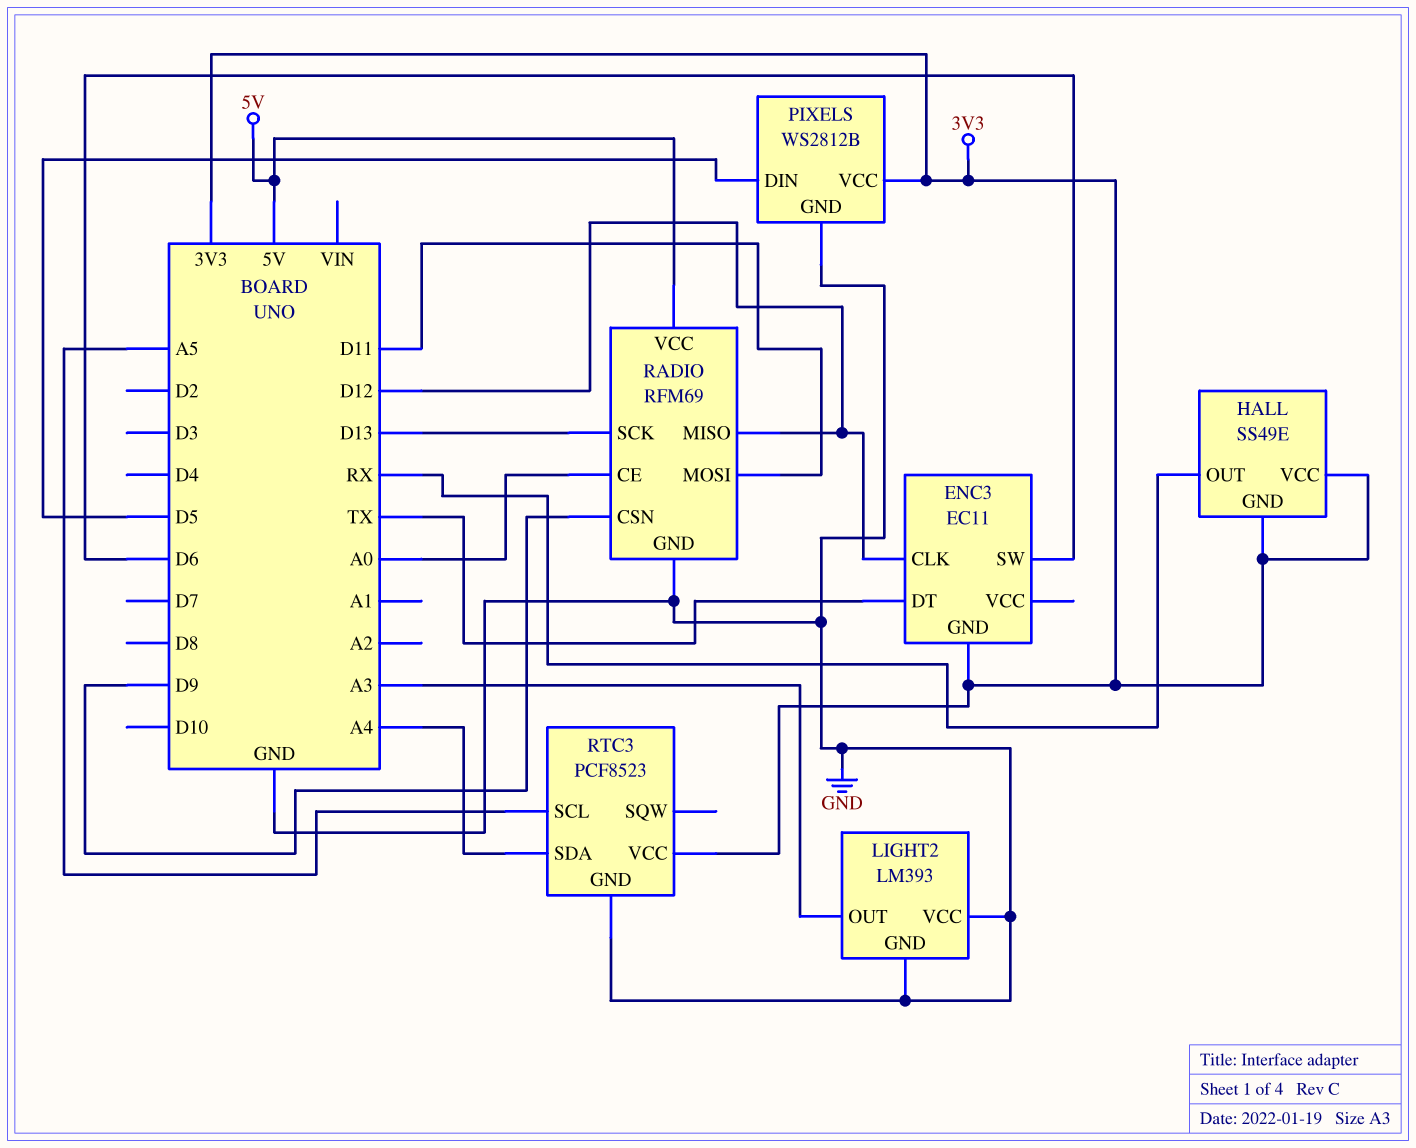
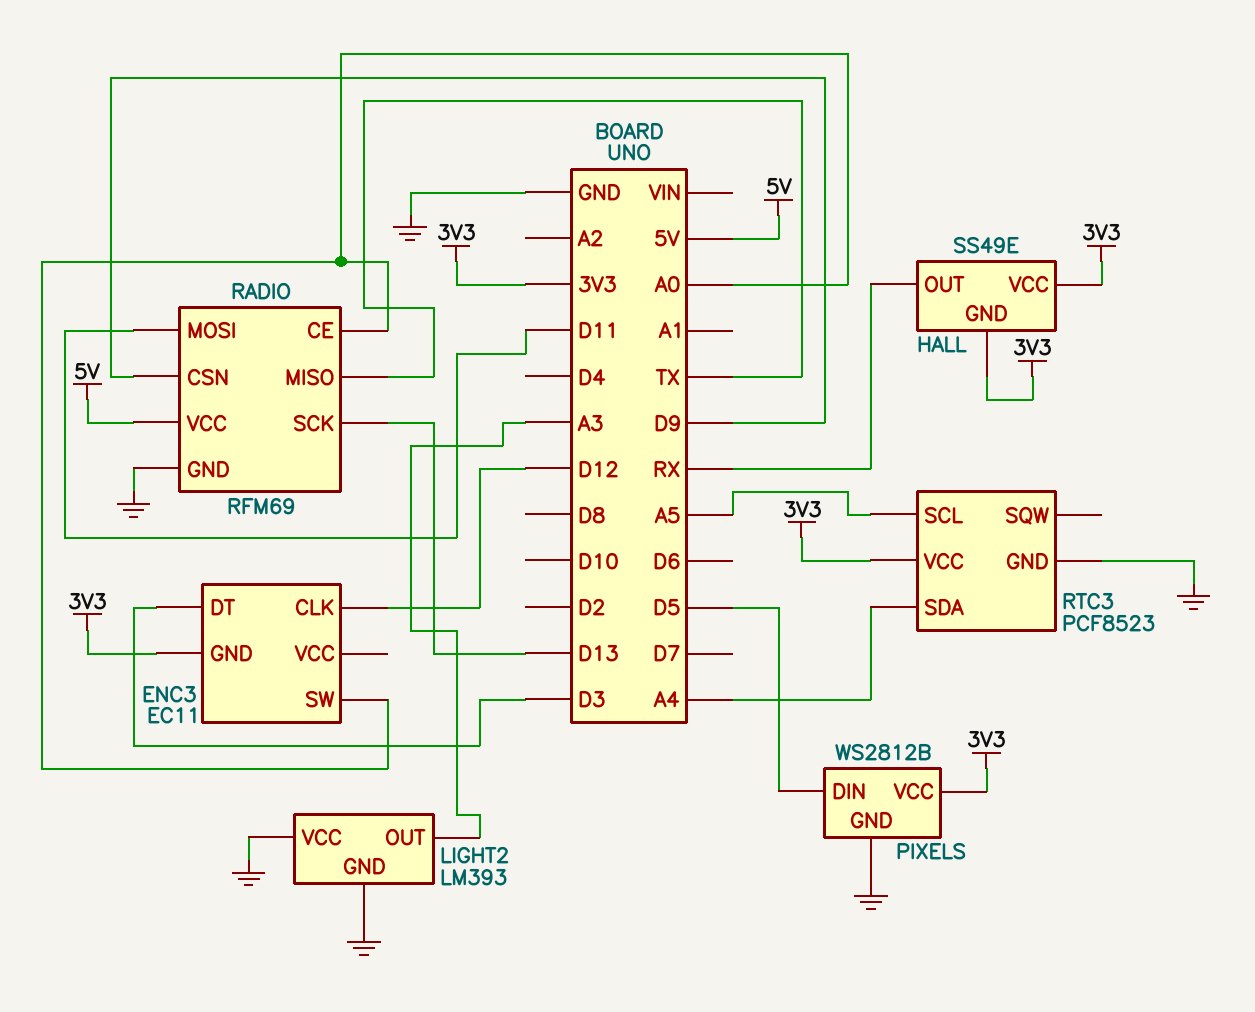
ENC3 pin DT: TX -> D3
ENC3 pin SW: D6 -> A0
RADIO pin MISO: D12 -> TX

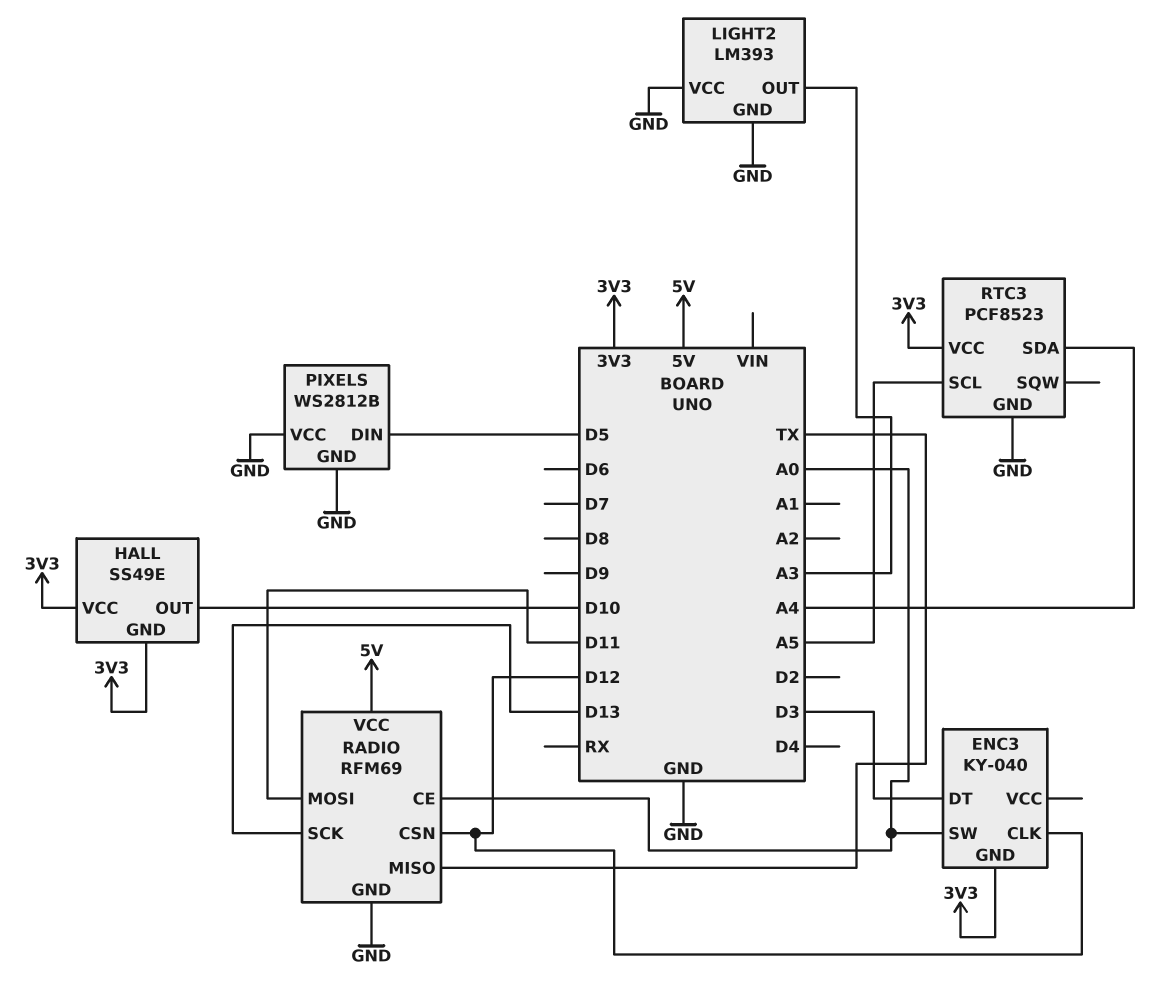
ENC3: EC11 -> KY-040
HALL pin OUT: RX -> D10
PIXELS pin VCC: 3V3 -> GND
RADIO pin CSN: D9 -> D12

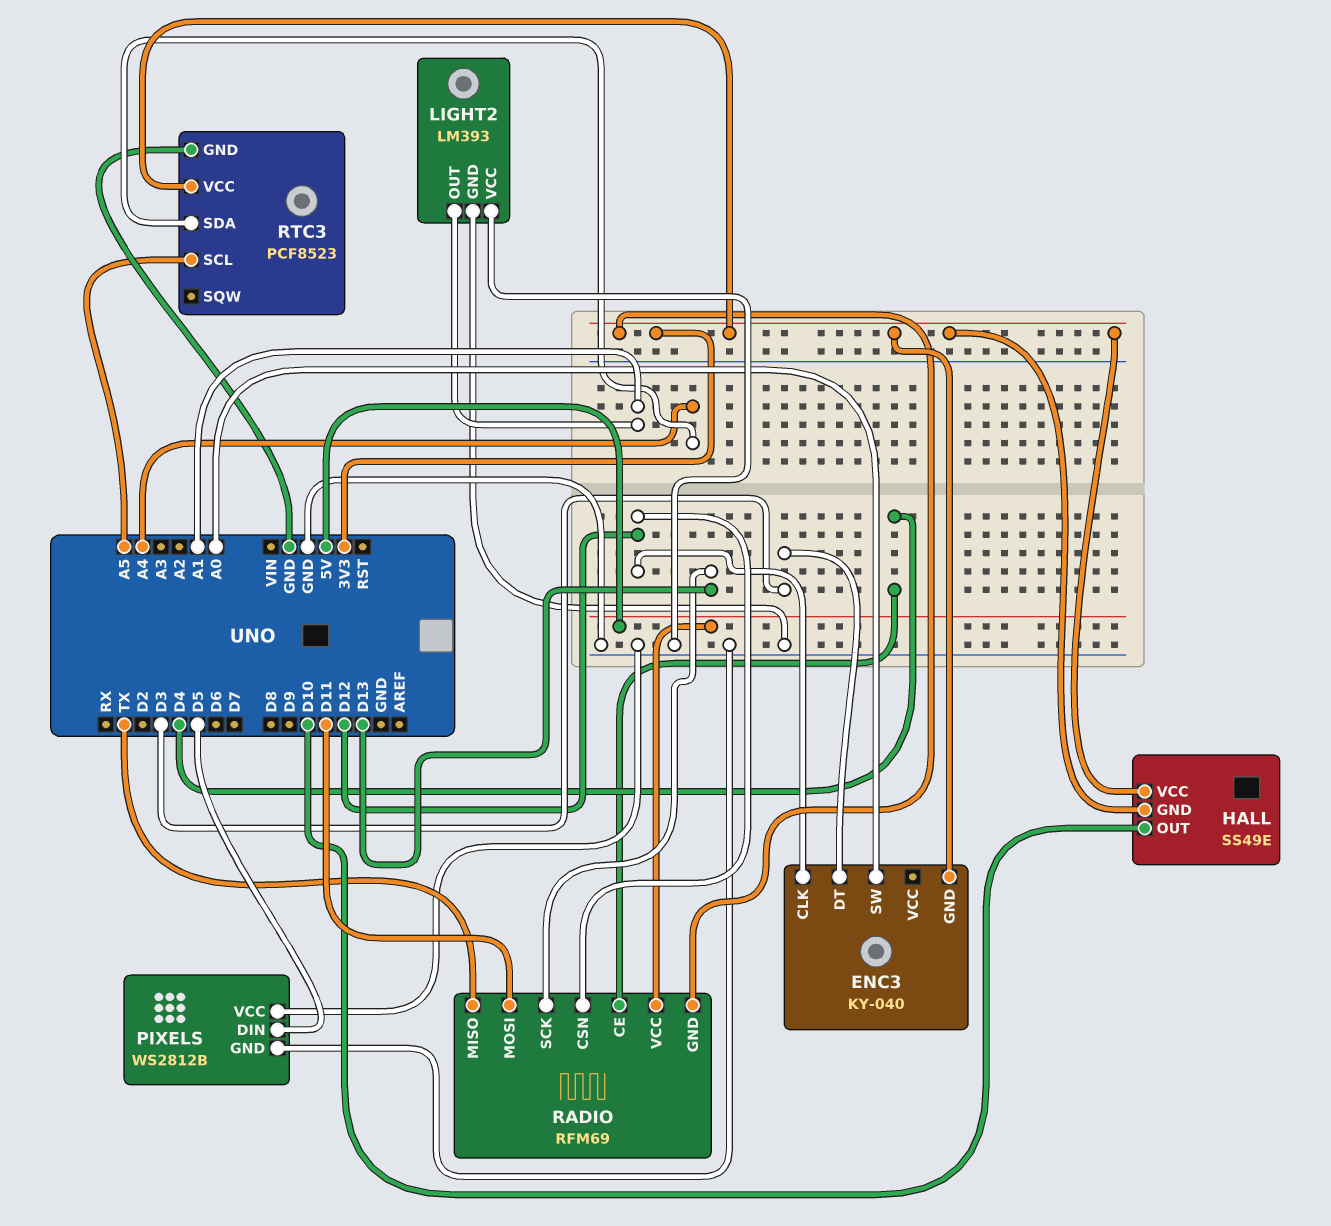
LIGHT2 pin OUT: A3 -> A1
RADIO pin CE: A0 -> D4
RADIO pin GND: GND -> 3V3

